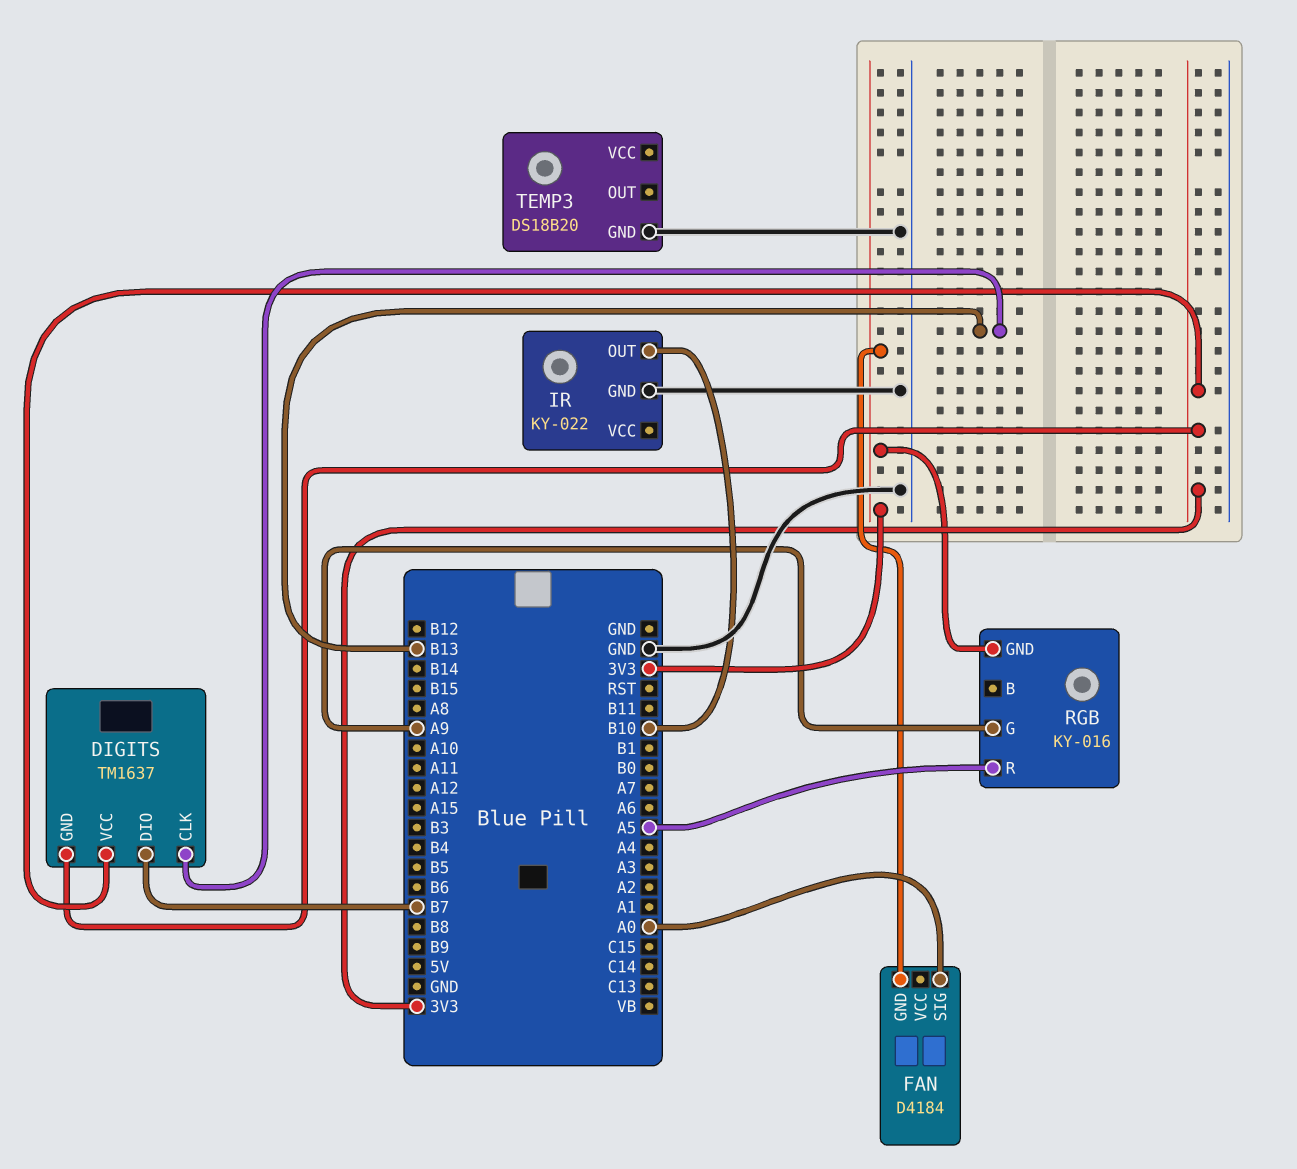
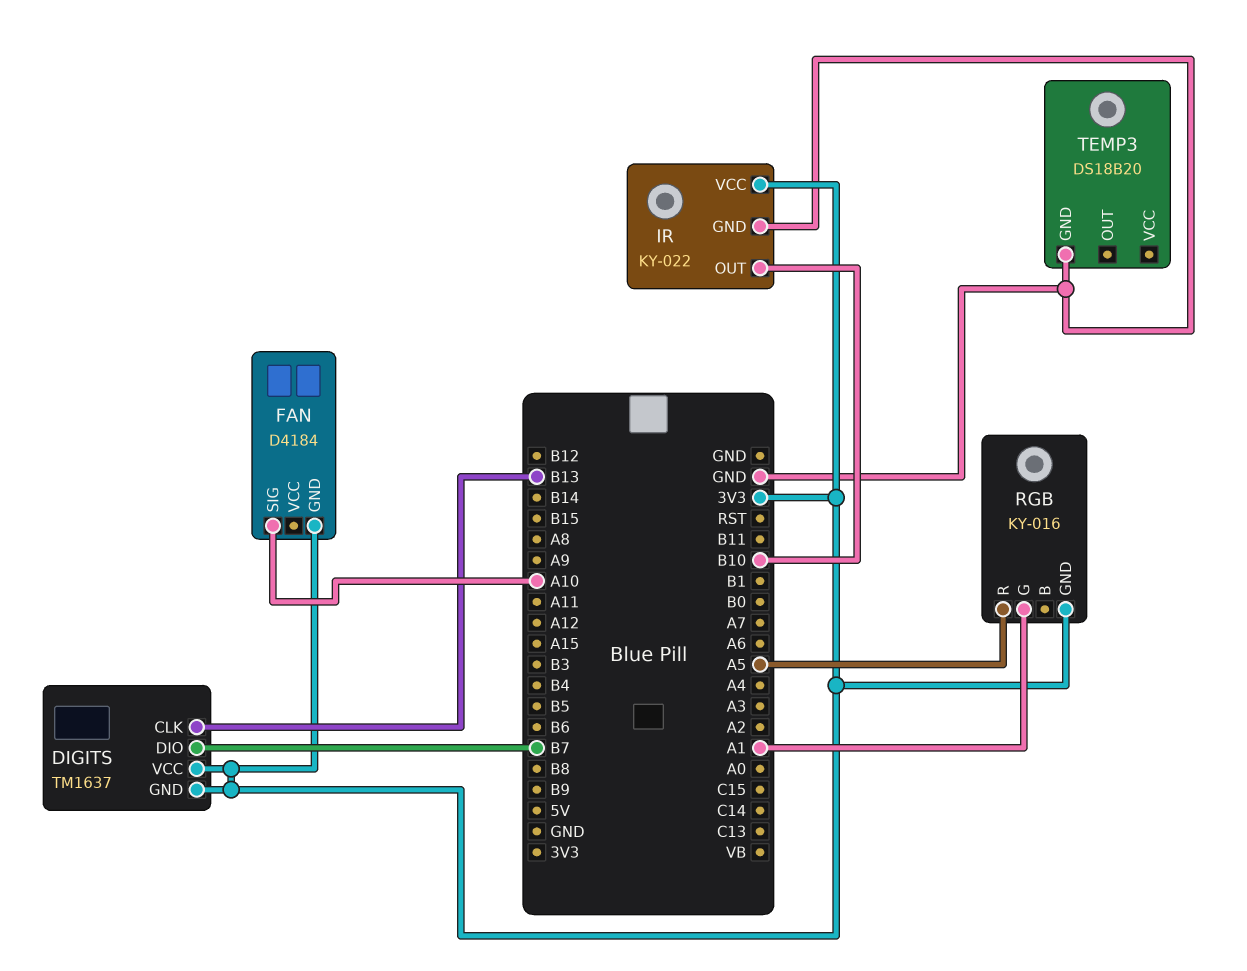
FAN pin SIG: A0 -> A10
IR pin VCC: none -> 3V3
RGB pin G: A9 -> A1

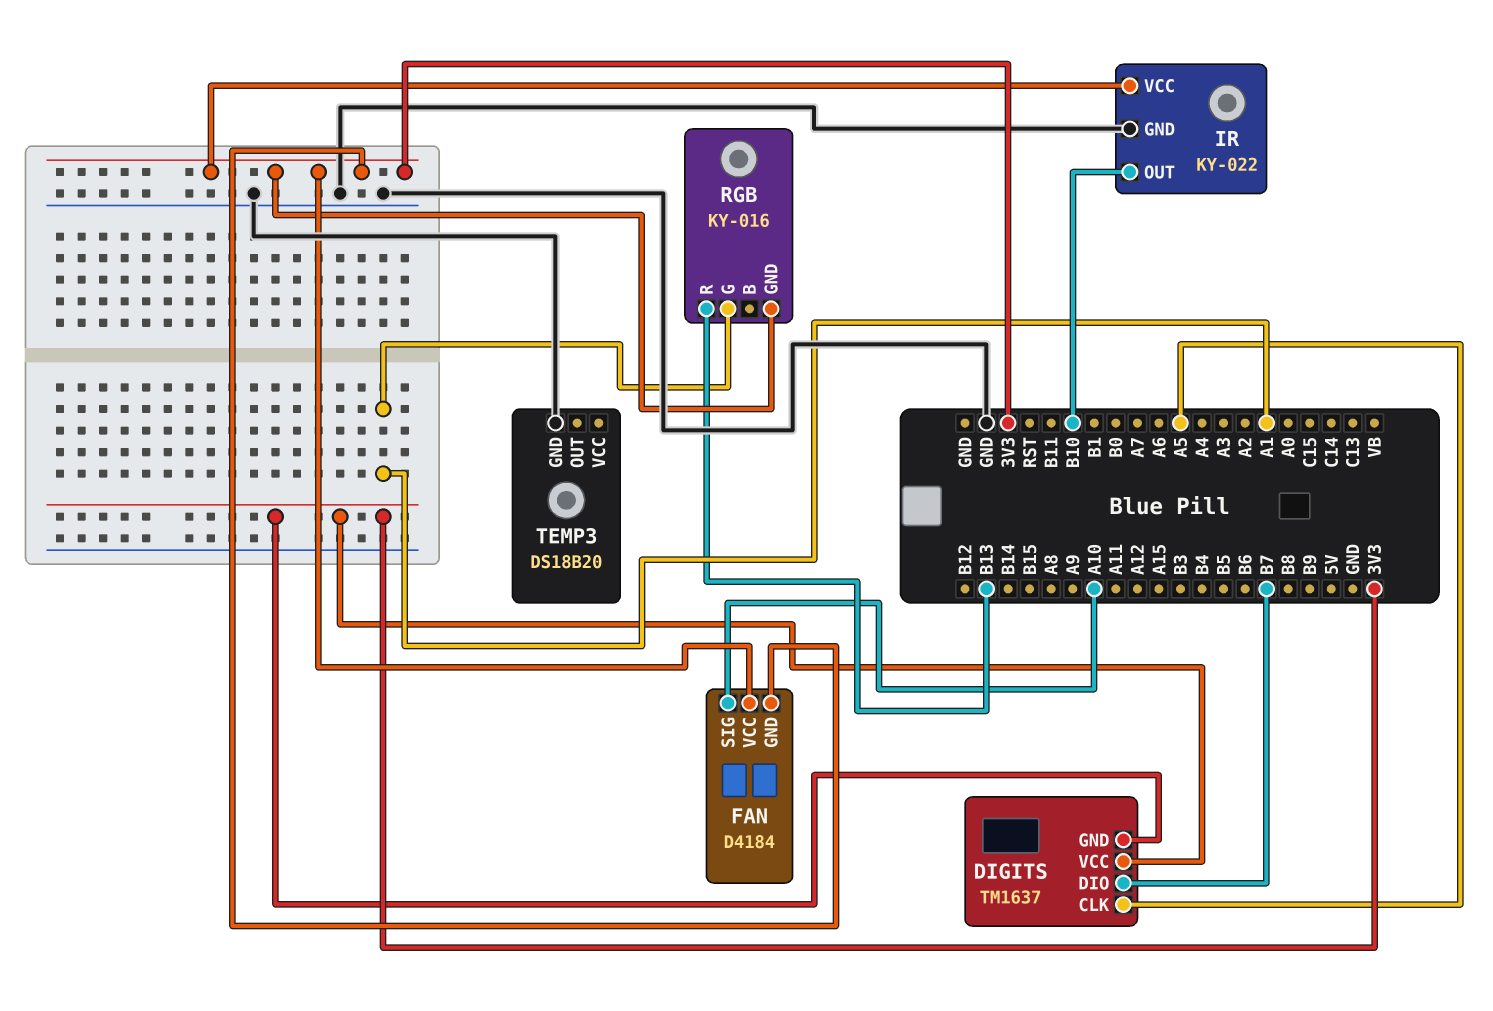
DIGITS pin CLK: B13 -> A5
FAN pin VCC: none -> 3V3
RGB pin R: A5 -> B13

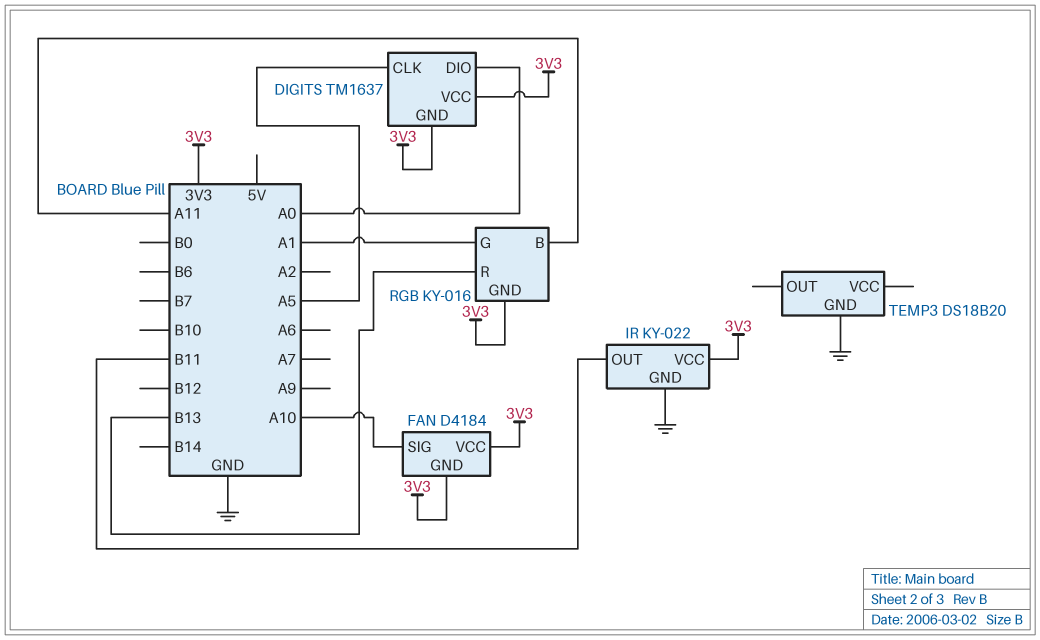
DIGITS pin DIO: B7 -> A0
IR pin OUT: B10 -> B11
RGB pin B: none -> A11

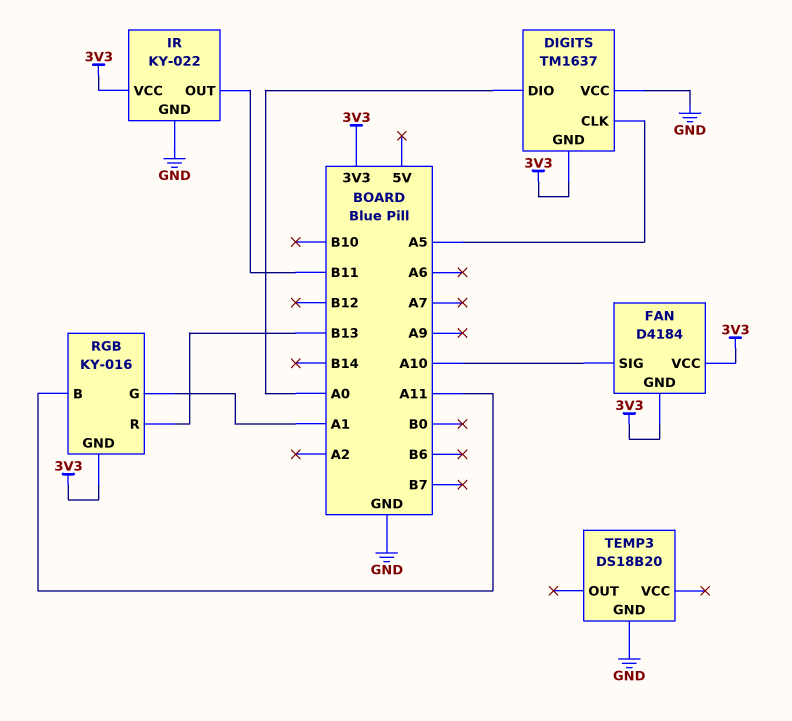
DIGITS pin VCC: 3V3 -> GND

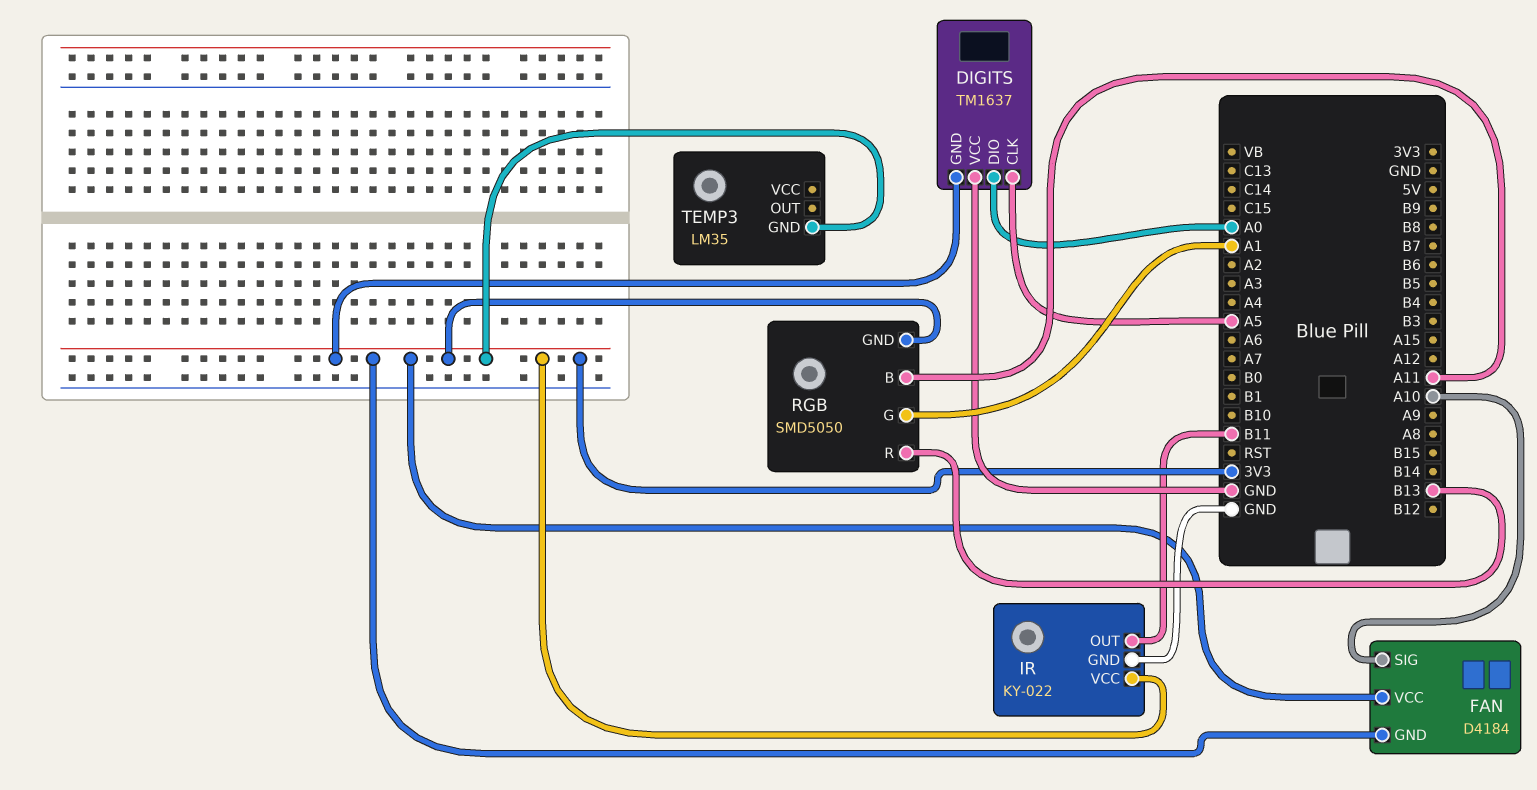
RGB: KY-016 -> SMD5050
TEMP3: DS18B20 -> LM35
TEMP3 pin GND: GND -> 3V3

